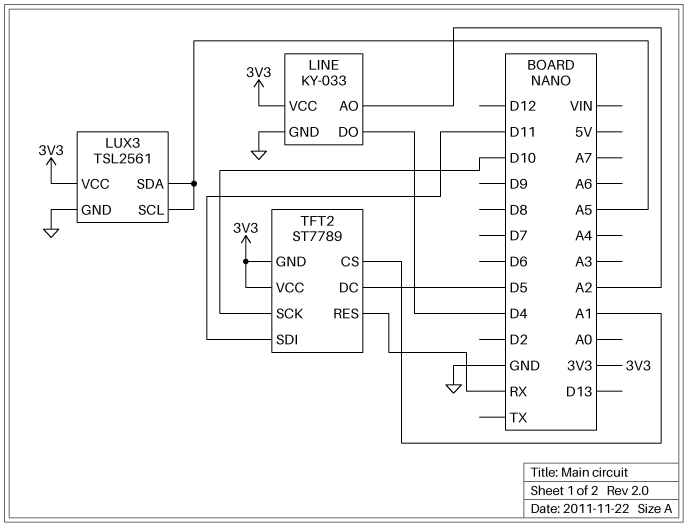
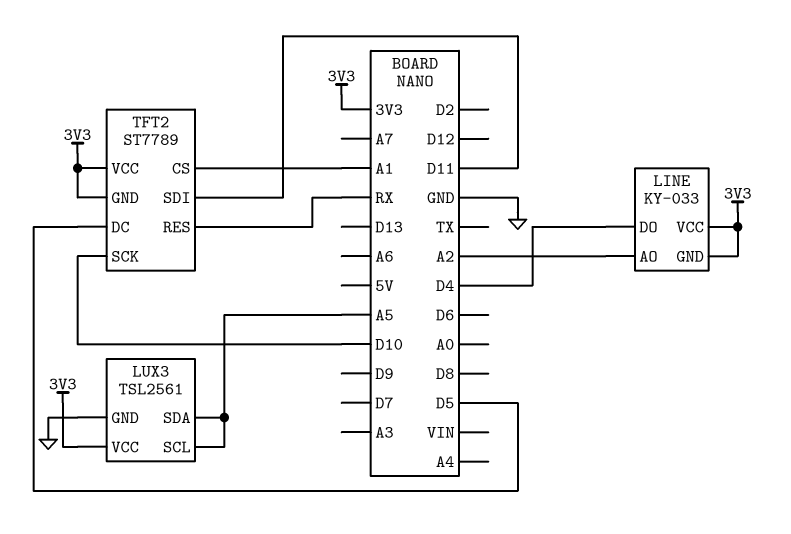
LINE pin GND: GND -> 3V3

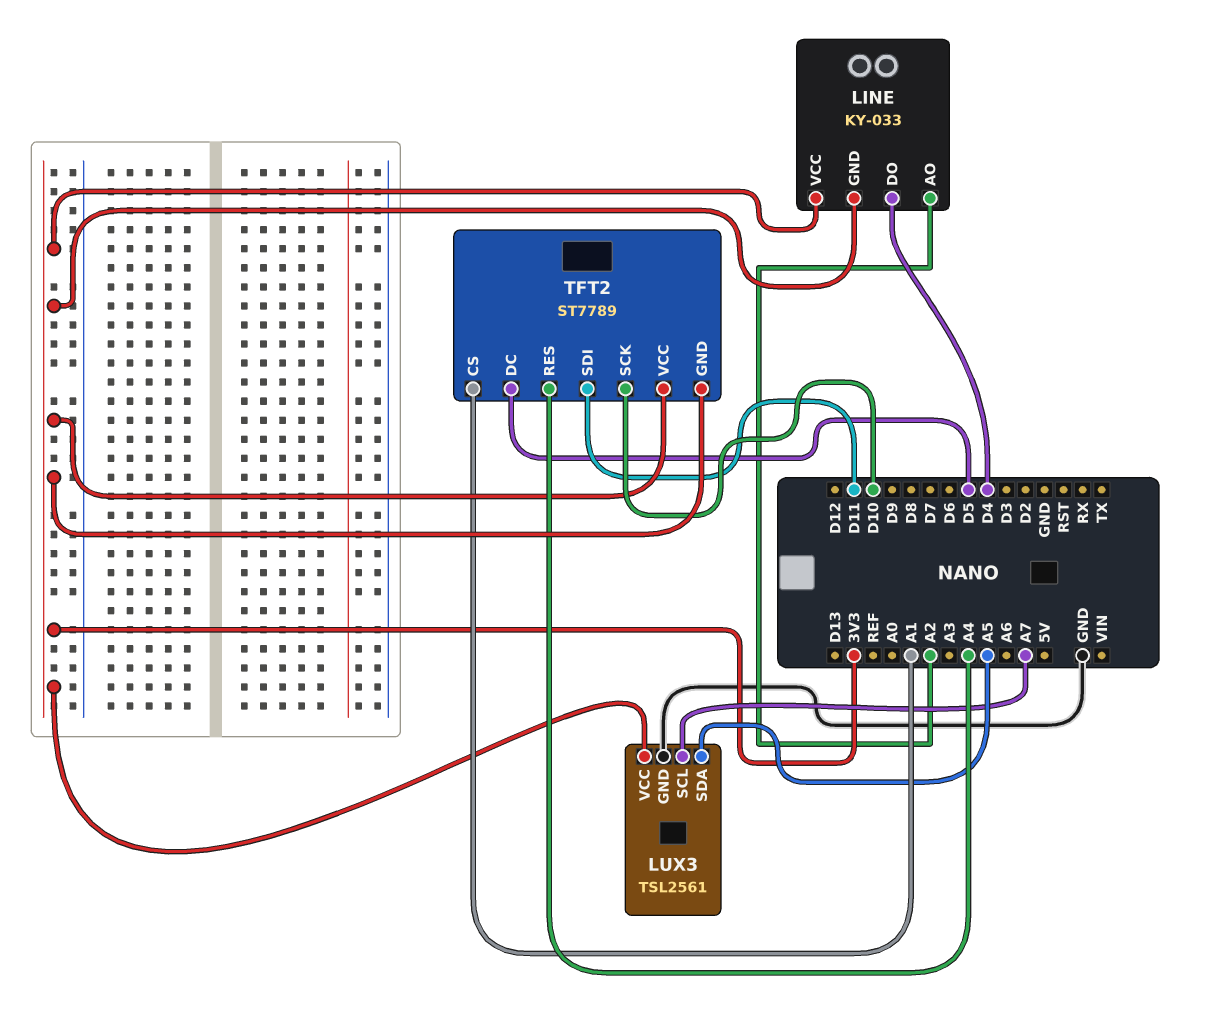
LUX3 pin SCL: A5 -> A7
TFT2 pin RES: RX -> A4

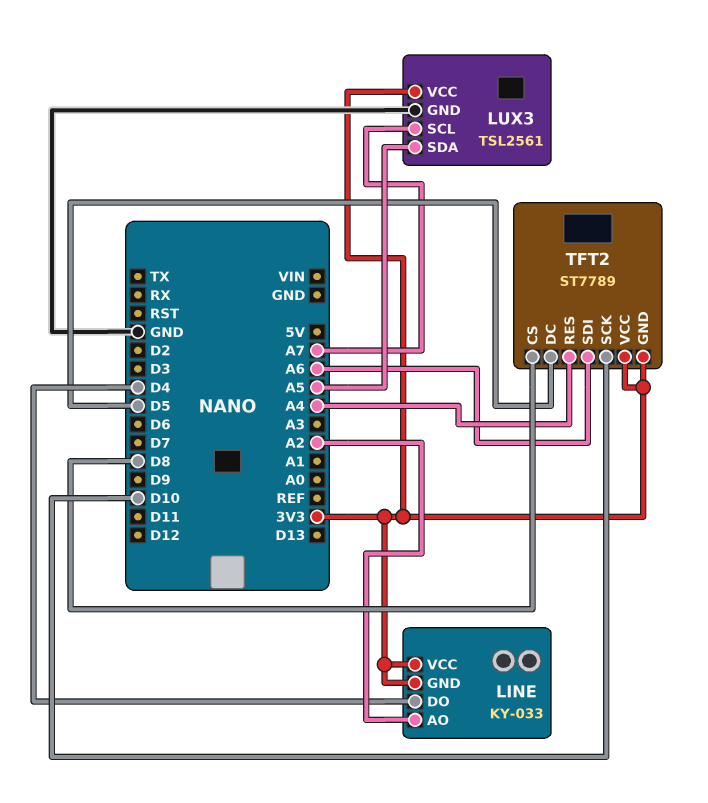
TFT2 pin CS: A1 -> D8
TFT2 pin SDI: D11 -> A6

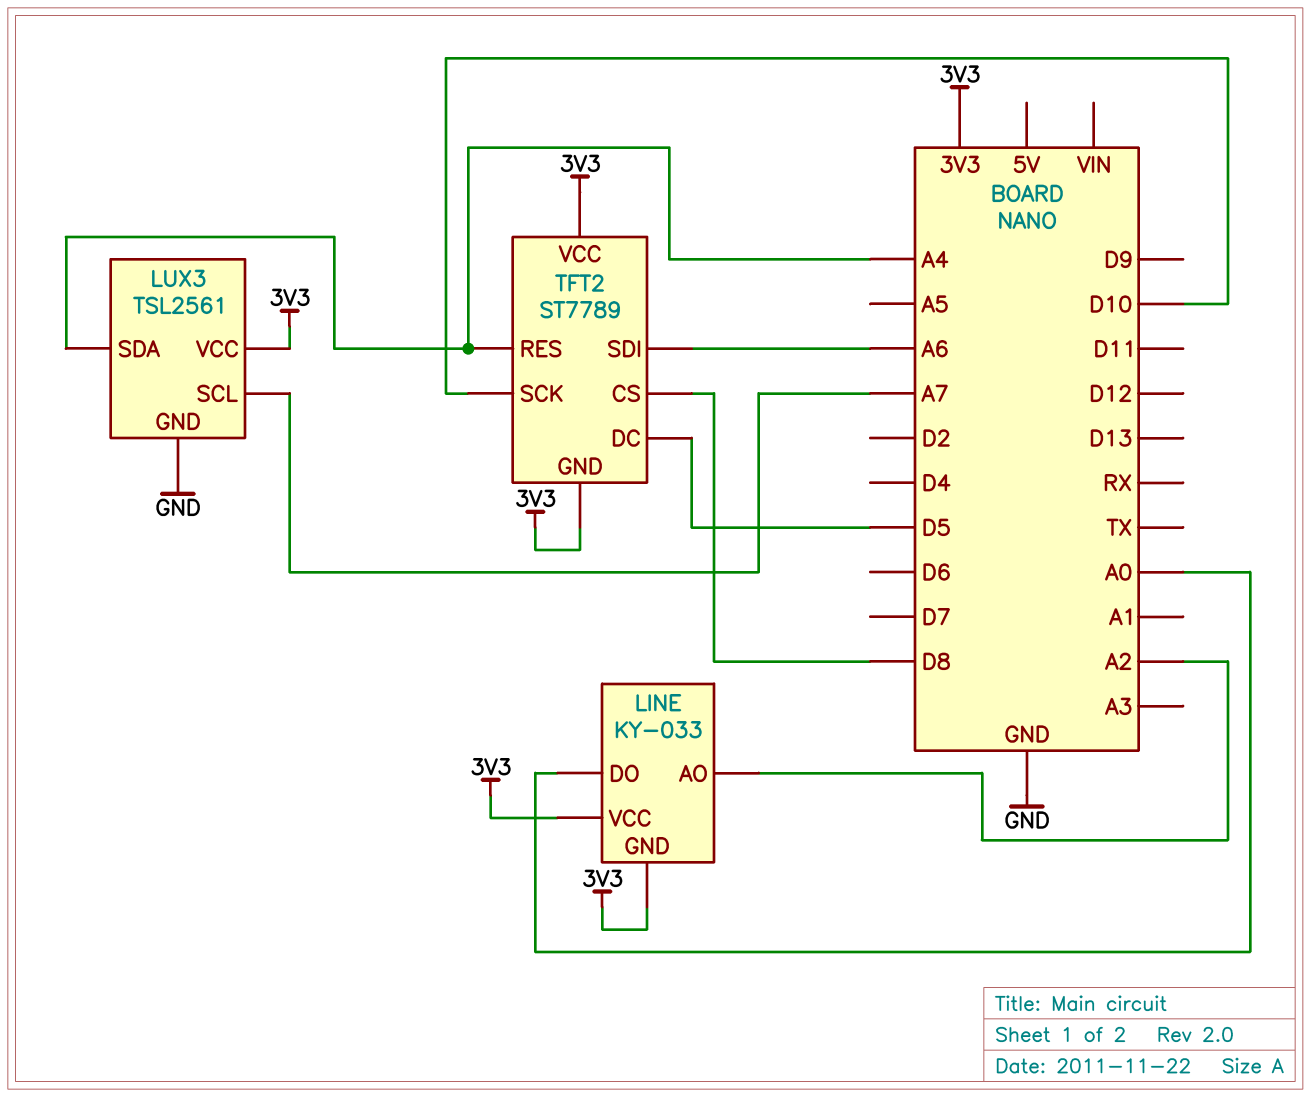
LINE pin DO: D4 -> A0
LUX3 pin SDA: A5 -> A4

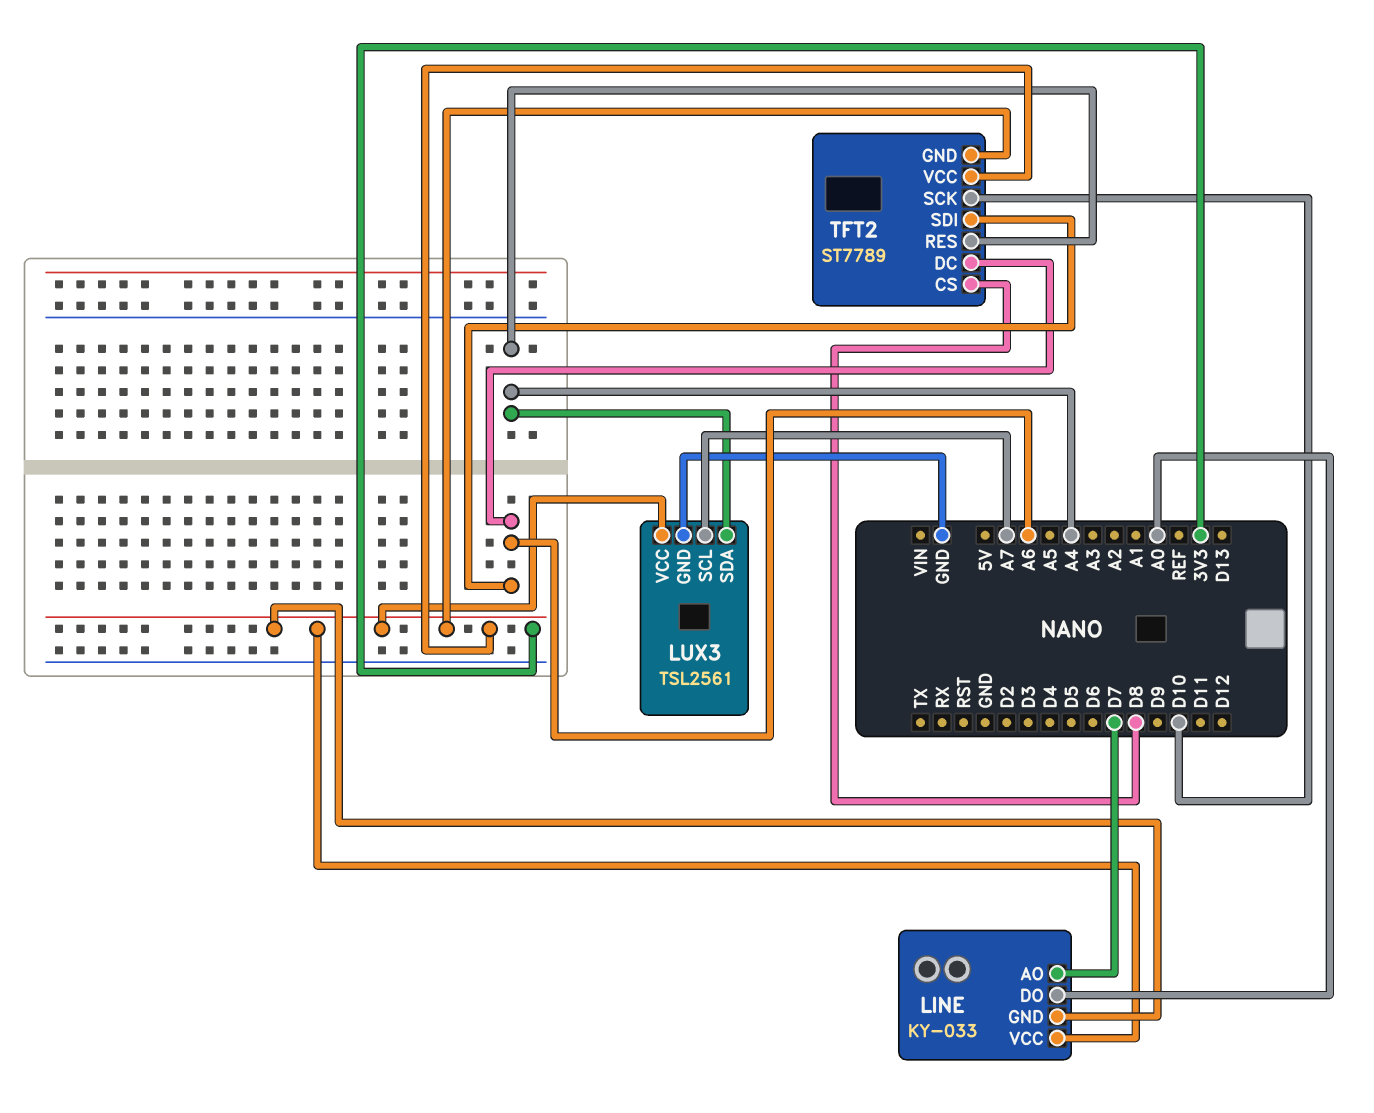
LINE pin AO: A2 -> D7
TFT2 pin DC: D5 -> A6

